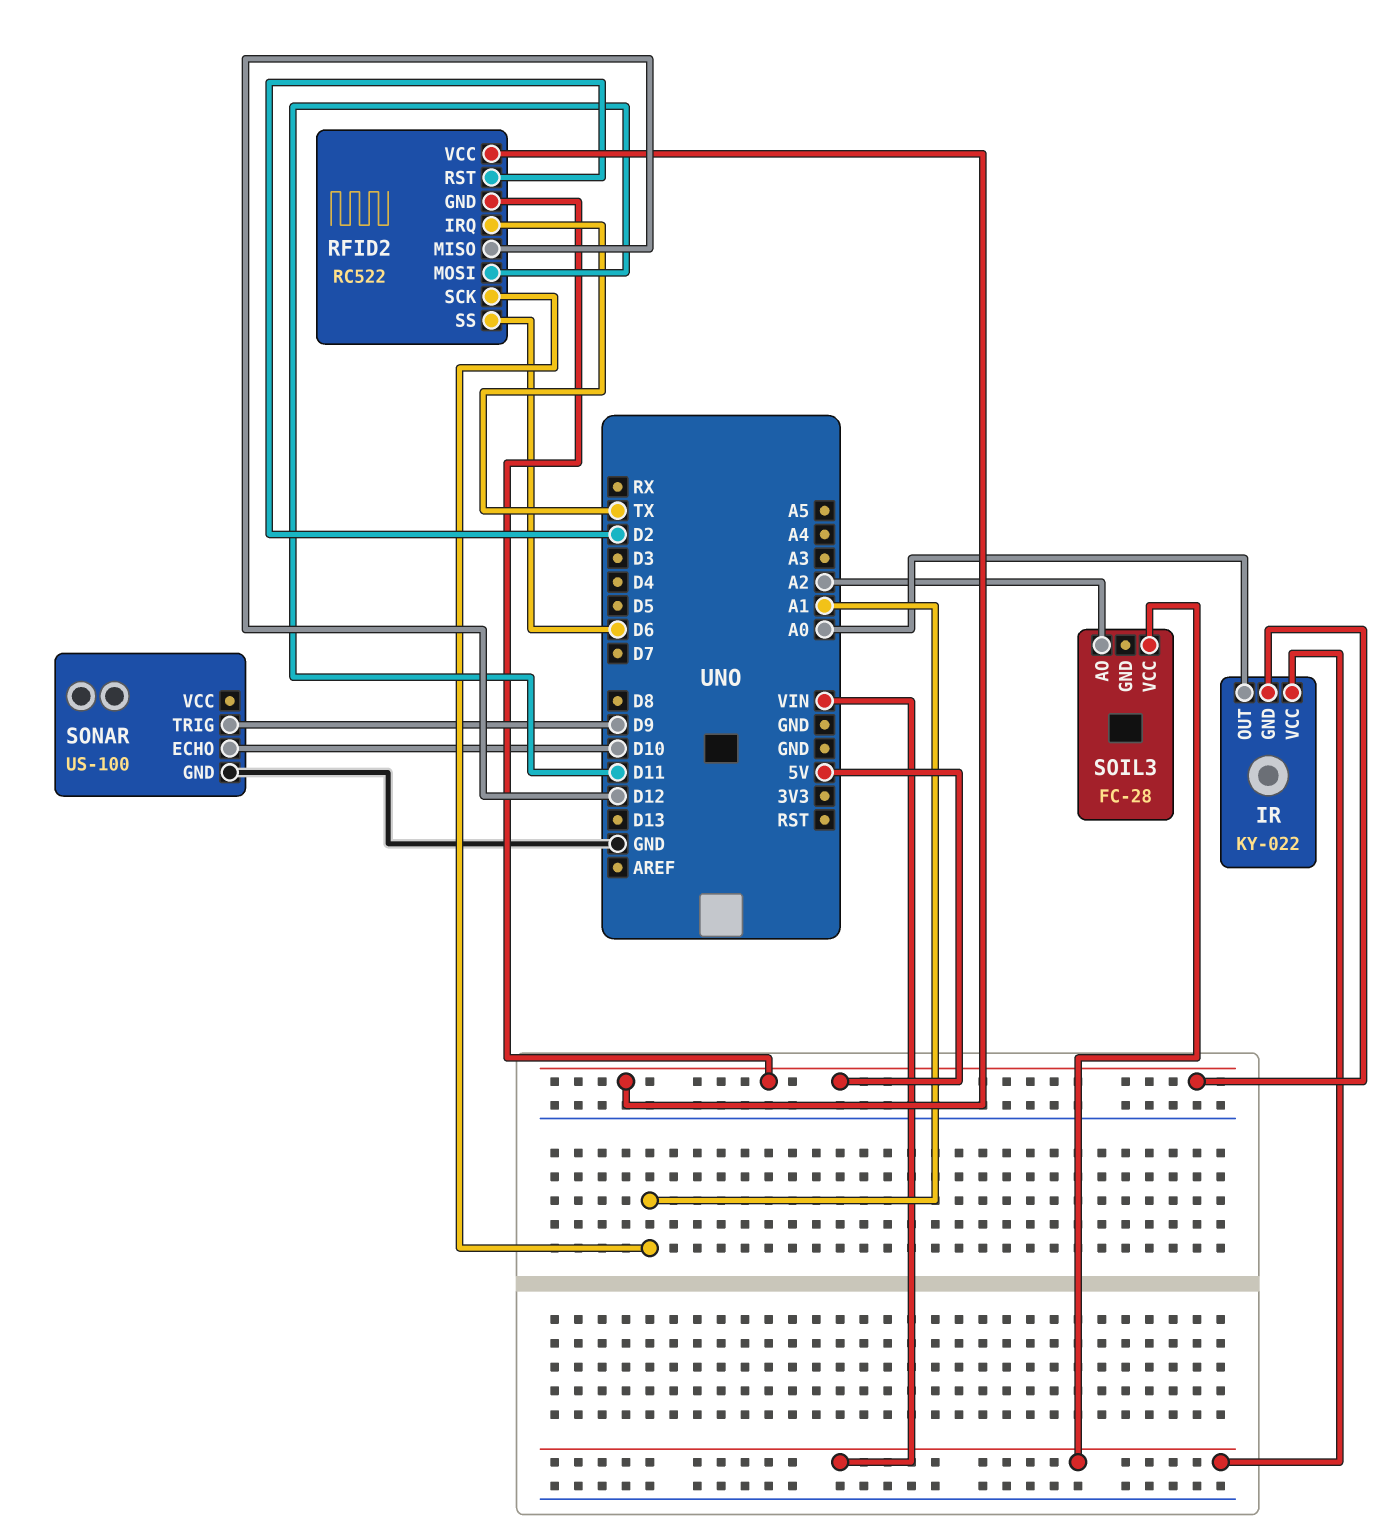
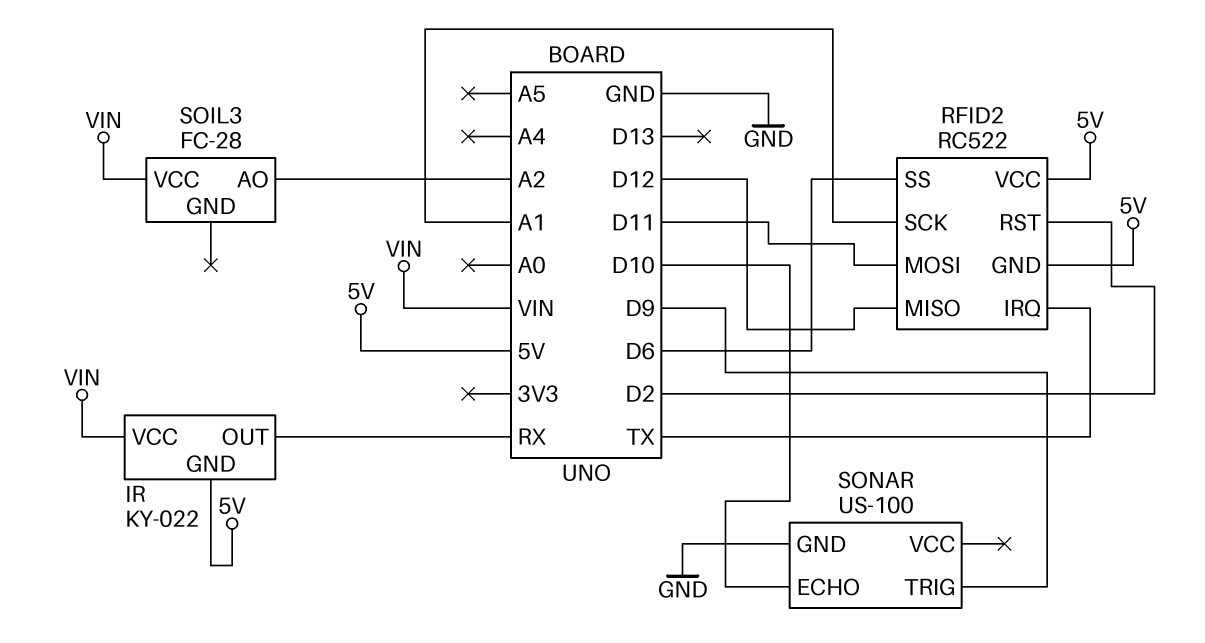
IR pin OUT: A0 -> RX

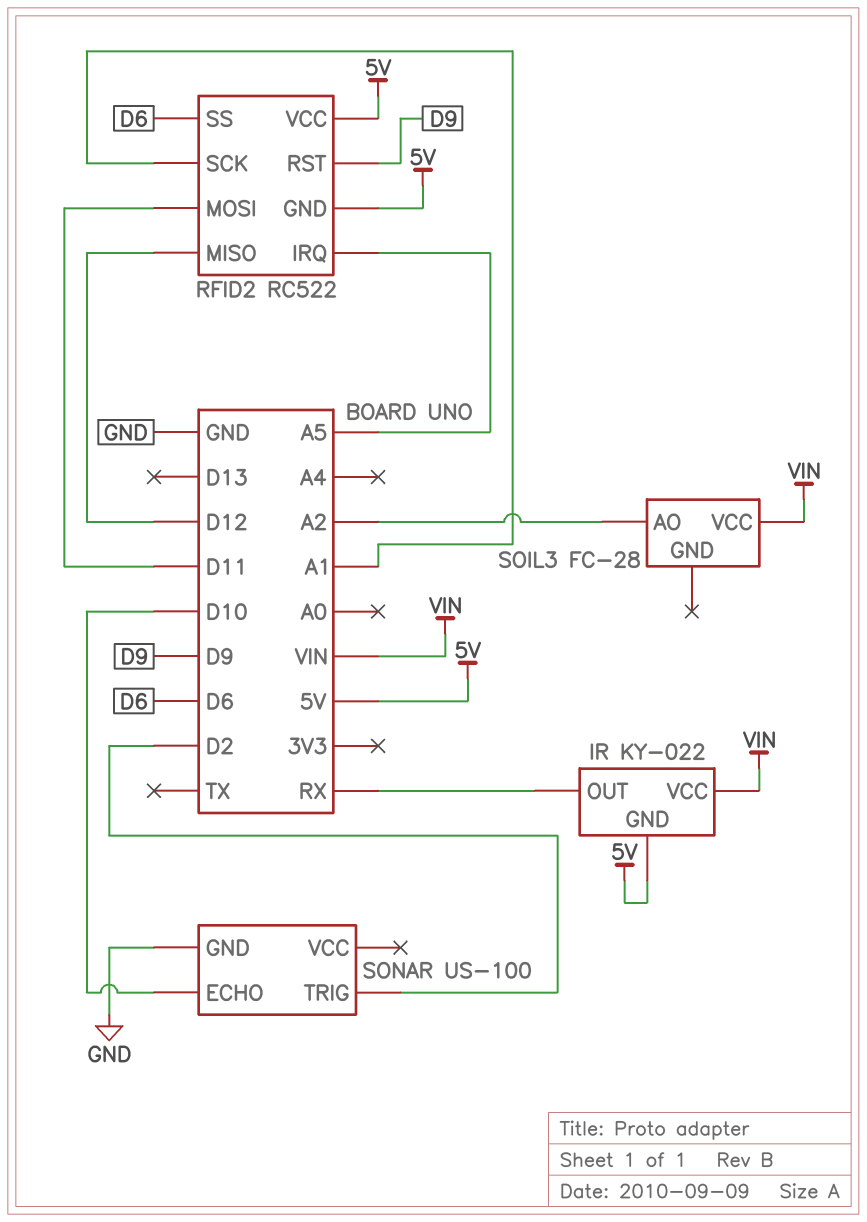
RFID2 pin IRQ: TX -> A5
RFID2 pin RST: D2 -> D9
SONAR pin TRIG: D9 -> D2

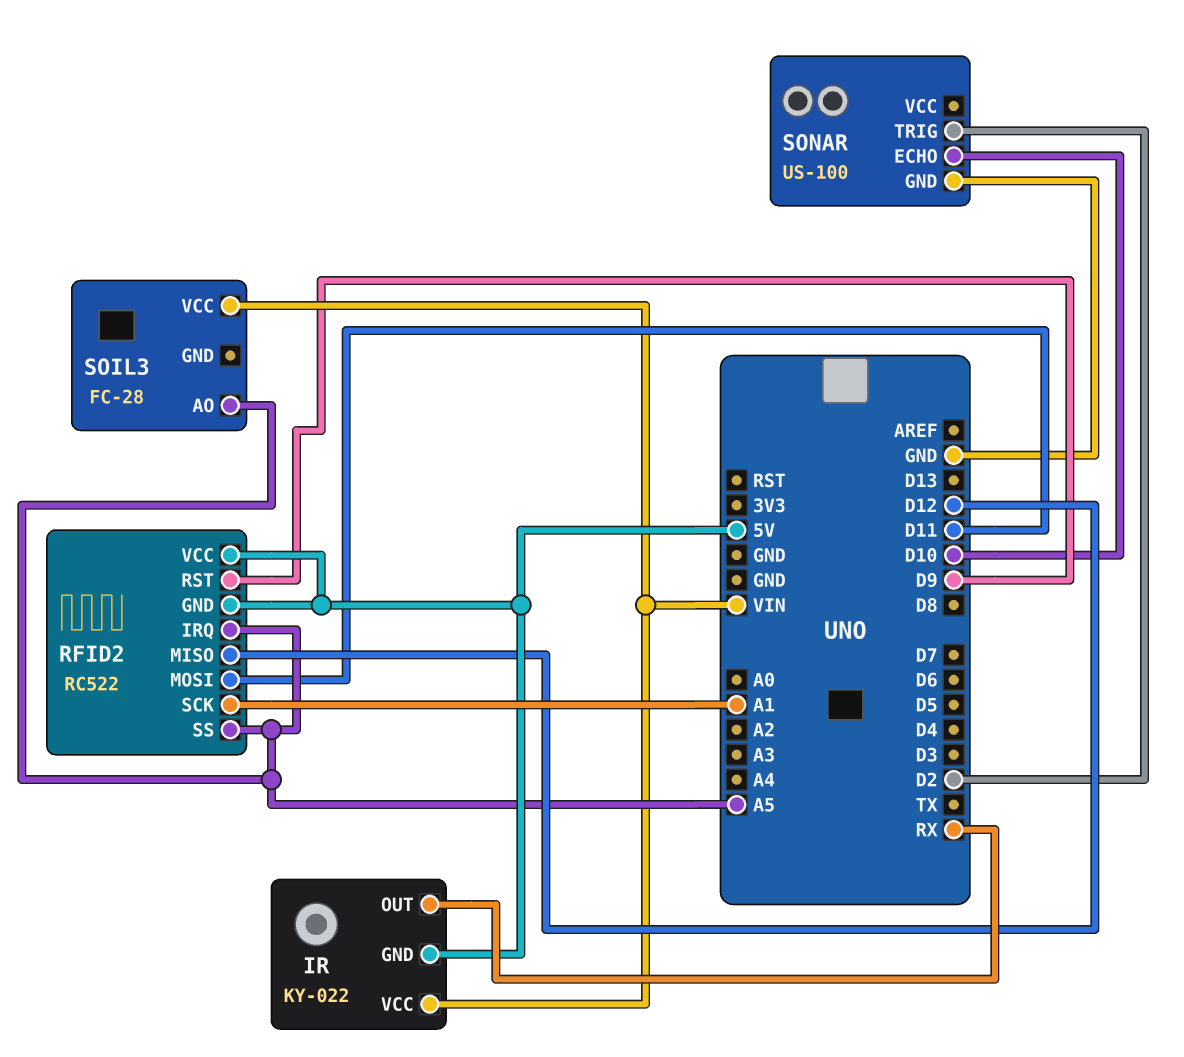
RFID2 pin SS: D6 -> A5
SOIL3 pin AO: A2 -> A5

